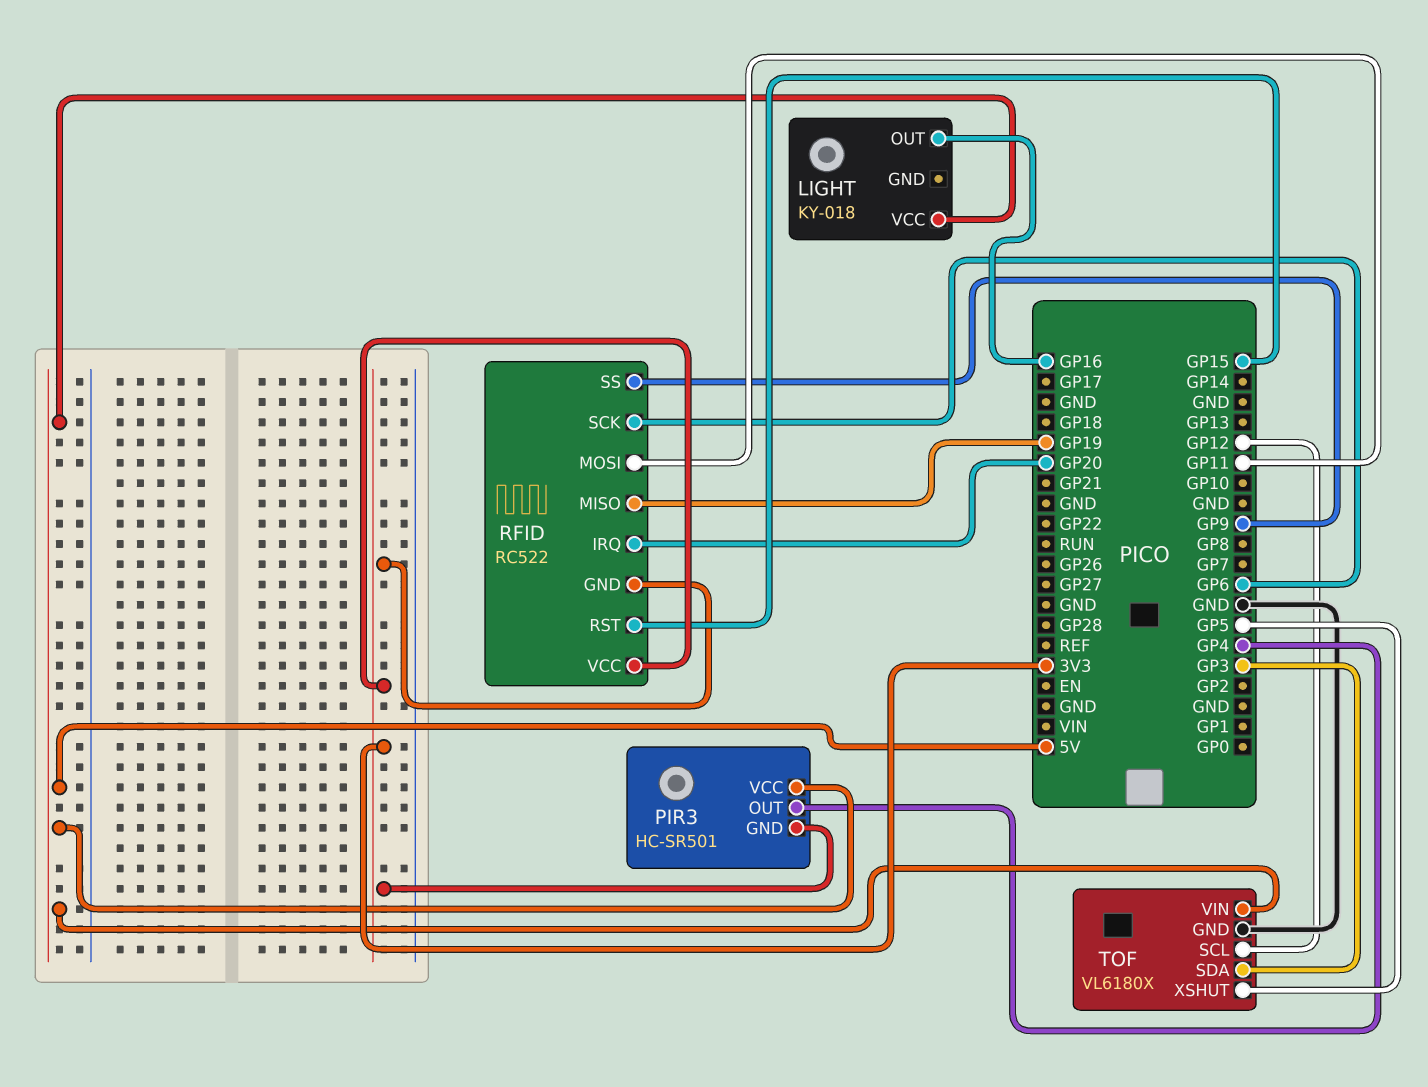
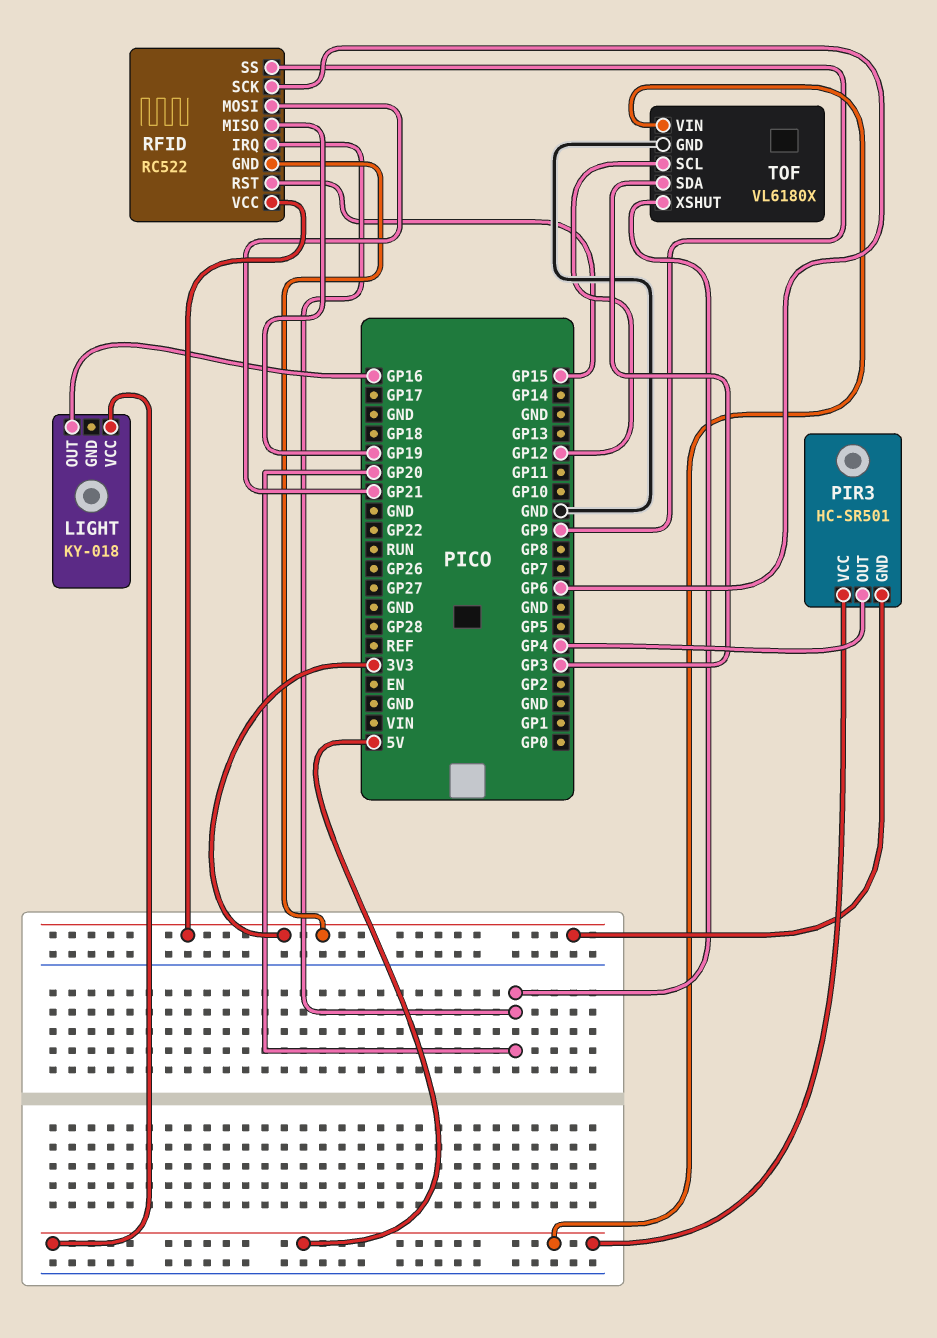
RFID pin MOSI: GP11 -> GP21
TOF pin XSHUT: GP5 -> GP20

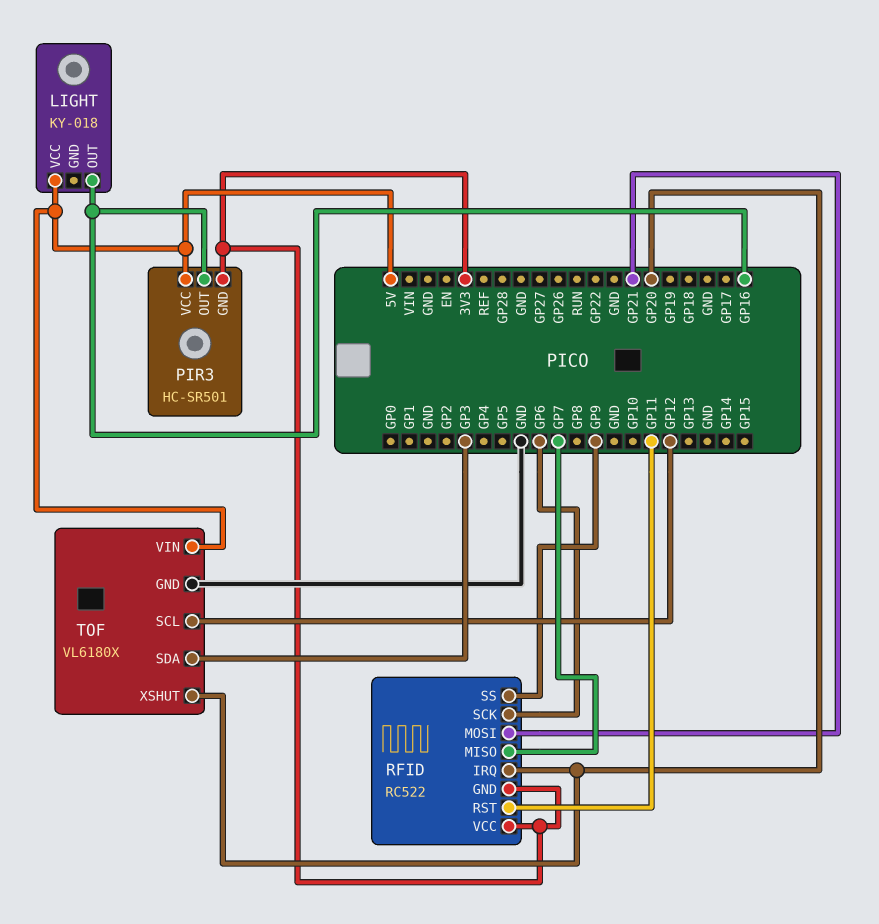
PIR3 pin OUT: GP4 -> GP16
RFID pin MISO: GP19 -> GP7
RFID pin RST: GP15 -> GP11

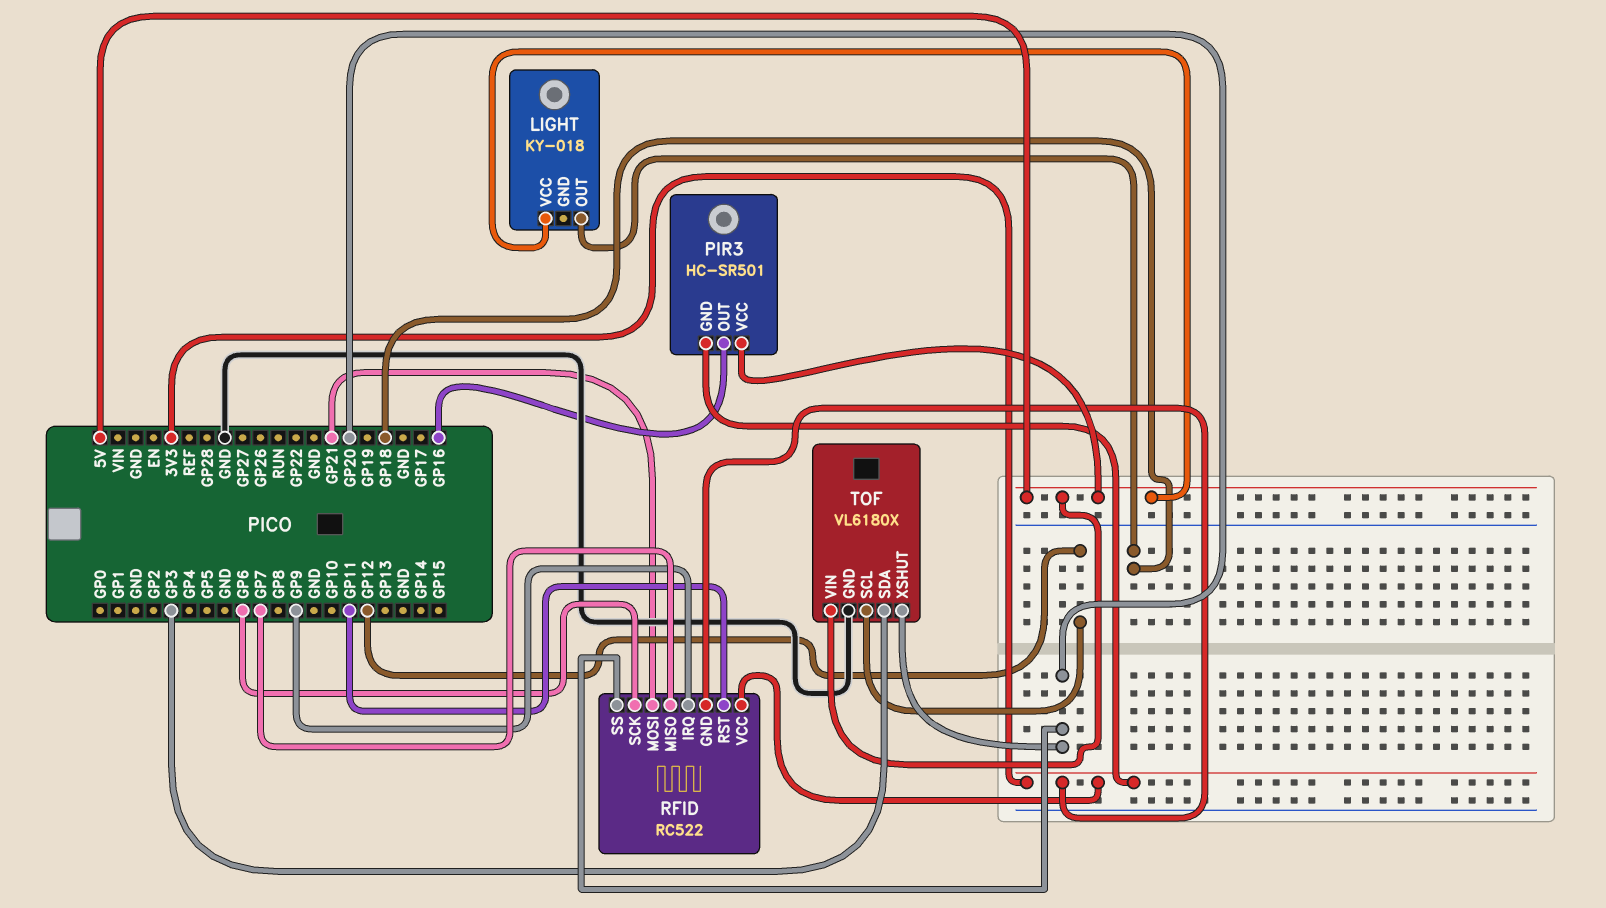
LIGHT pin OUT: GP16 -> GP18
RFID pin IRQ: GP20 -> GP9
RFID pin SS: GP9 -> GP20

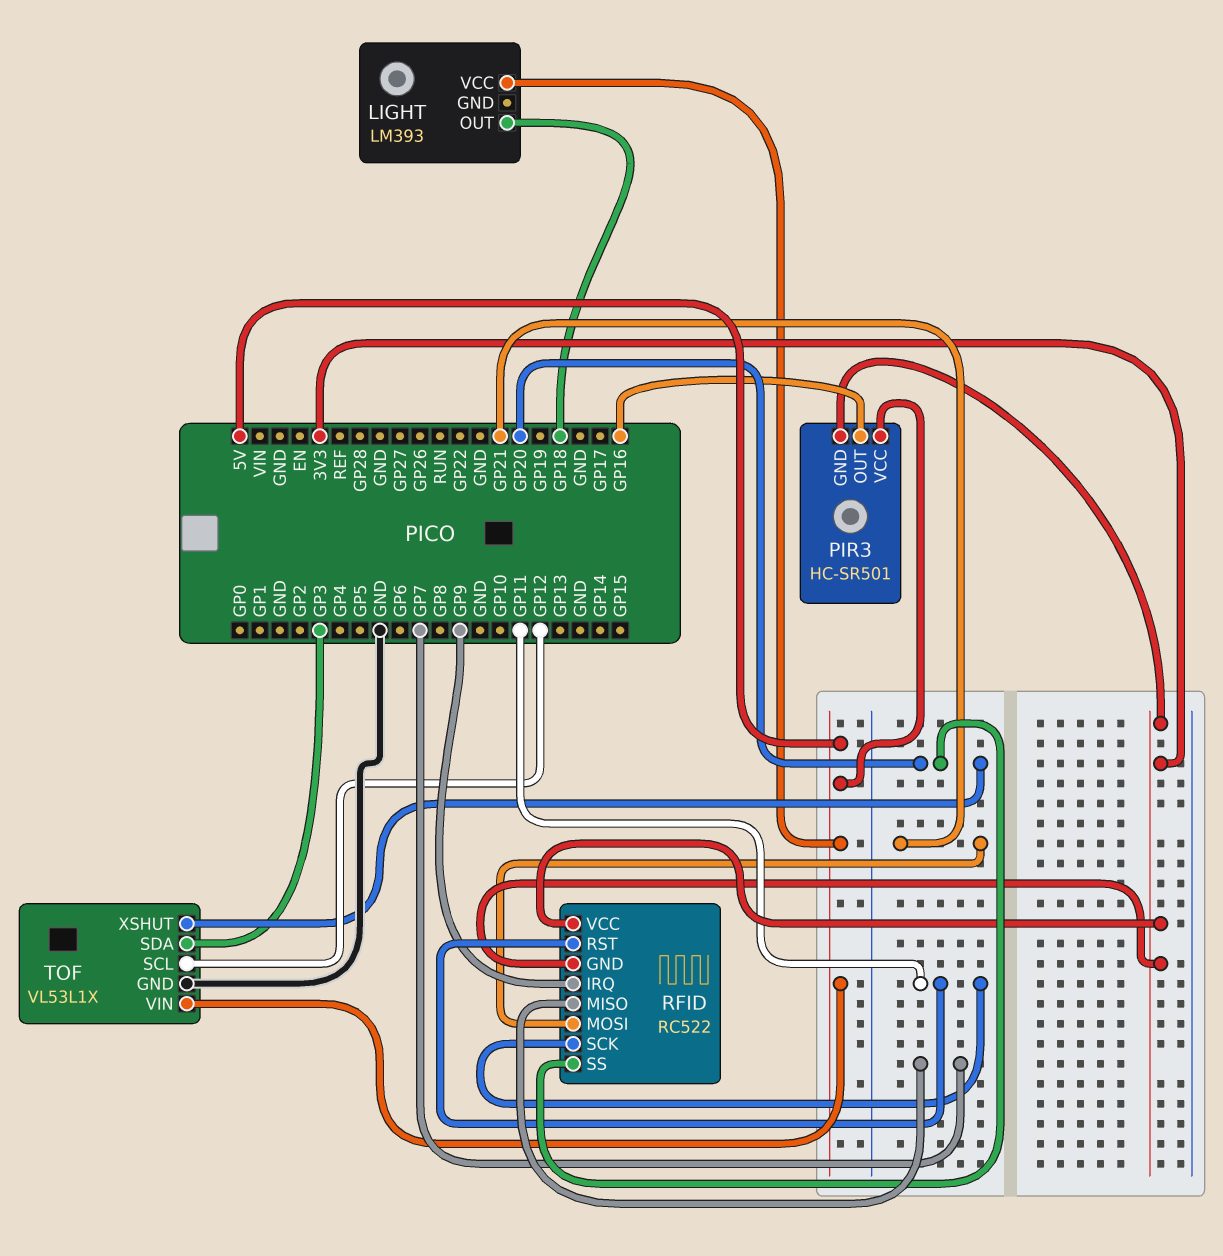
LIGHT: KY-018 -> LM393
RFID pin SCK: GP6 -> GP11
TOF: VL6180X -> VL53L1X

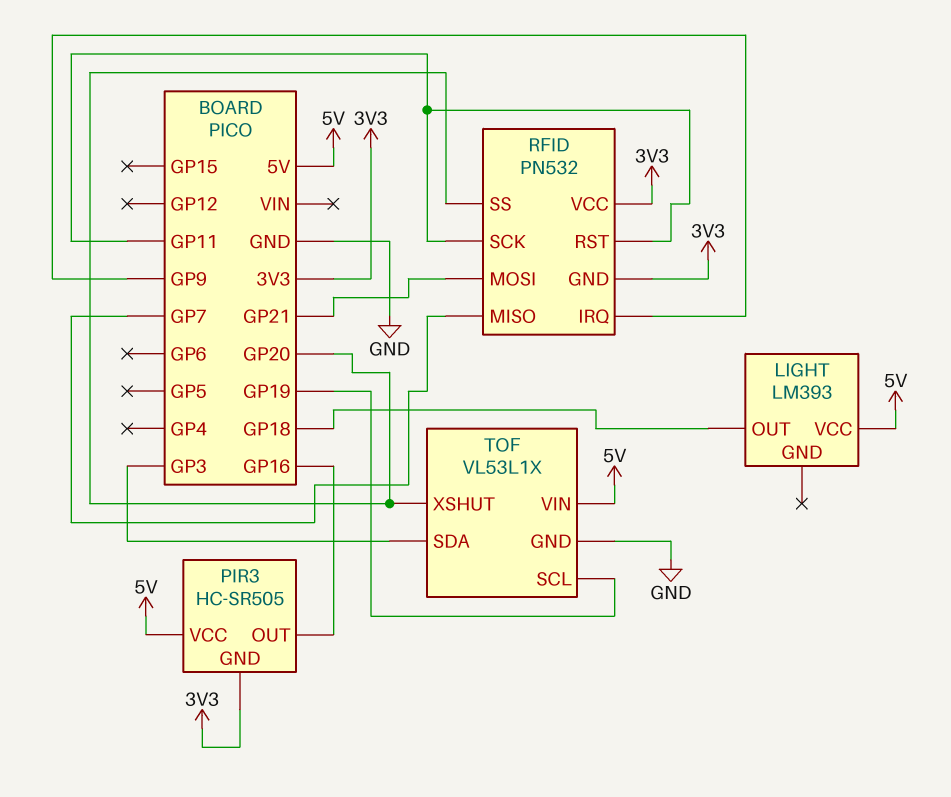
PIR3: HC-SR501 -> HC-SR505
RFID: RC522 -> PN532
TOF pin SCL: GP12 -> GP19

